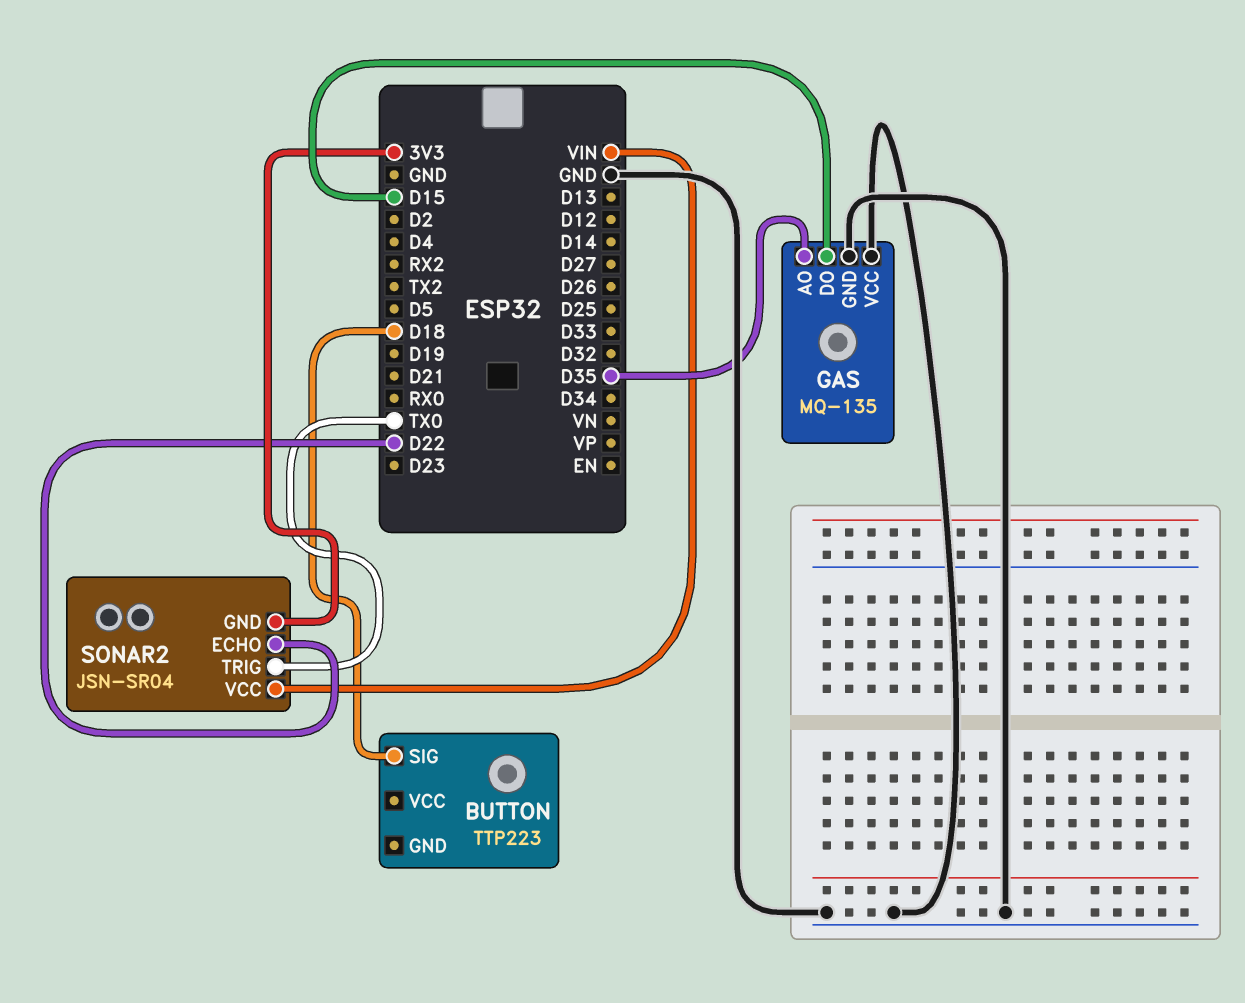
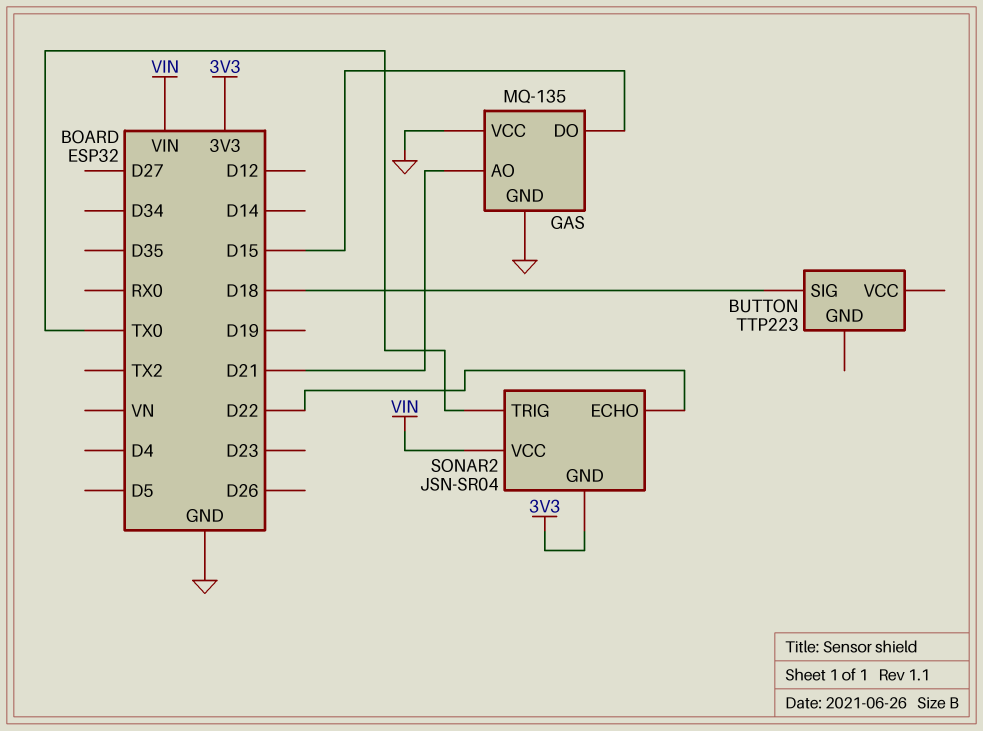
GAS pin AO: D35 -> D21

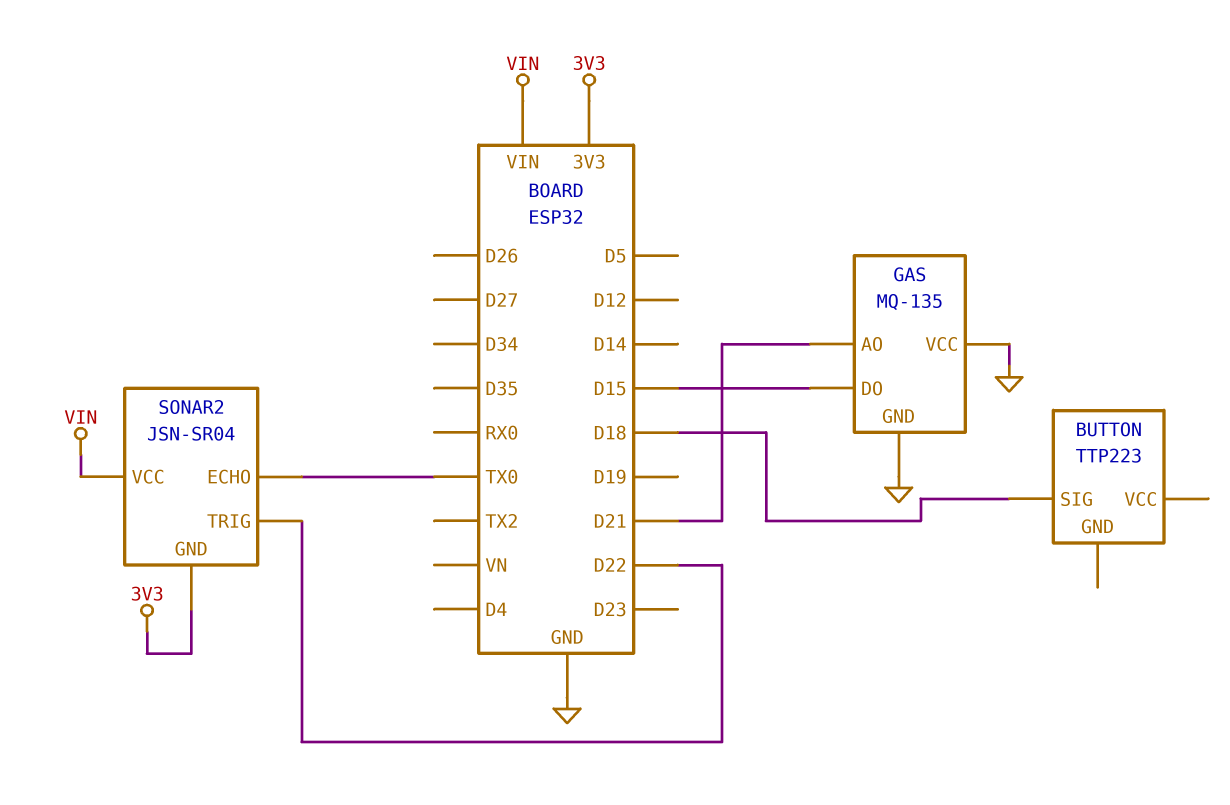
SONAR2 pin ECHO: D22 -> TX0
SONAR2 pin TRIG: TX0 -> D22

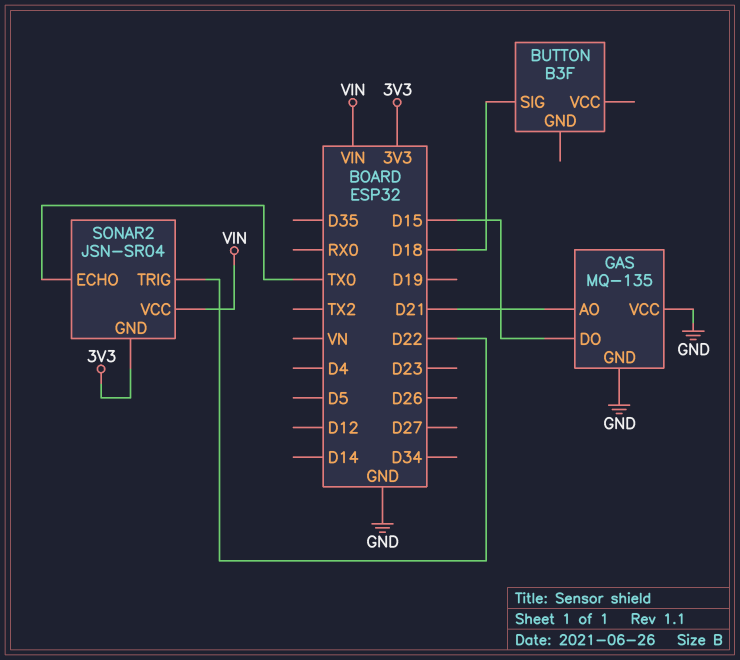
BUTTON: TTP223 -> B3F

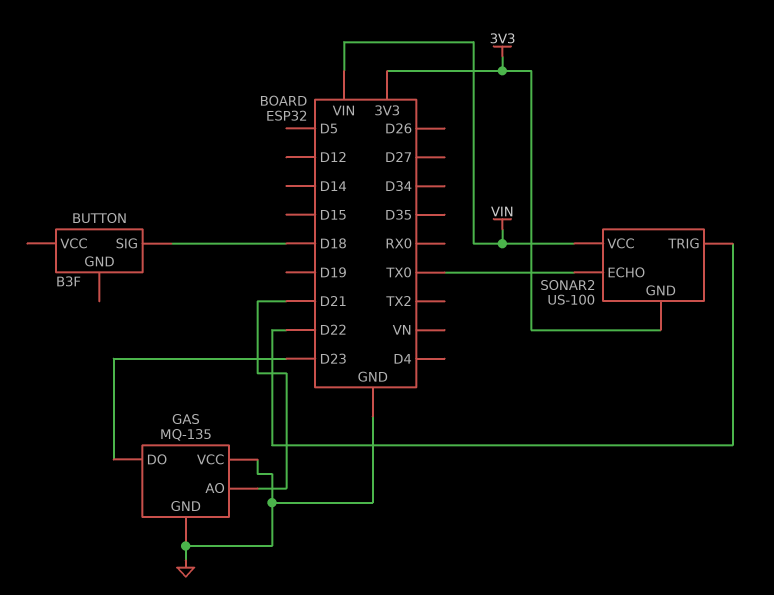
GAS pin DO: D15 -> D23
SONAR2: JSN-SR04 -> US-100

